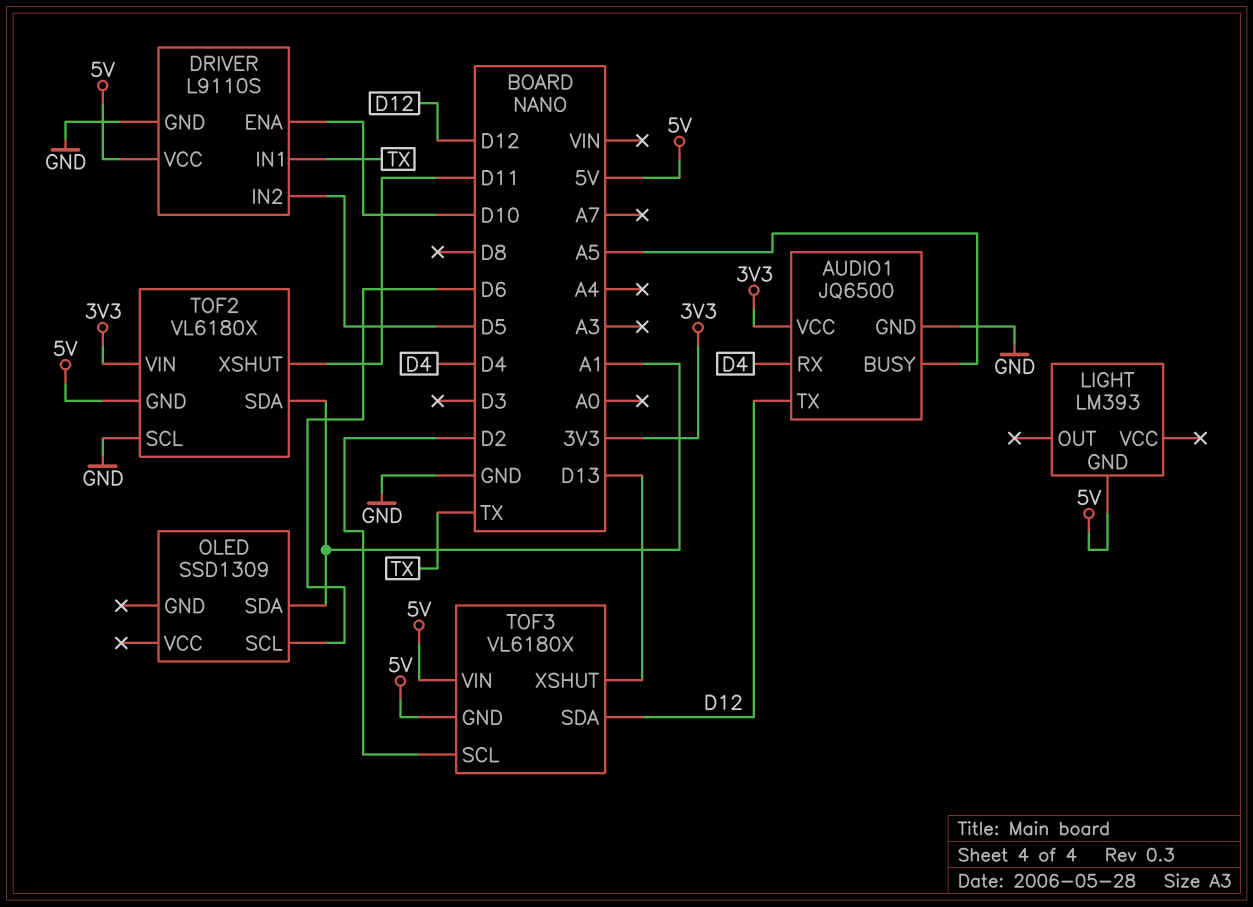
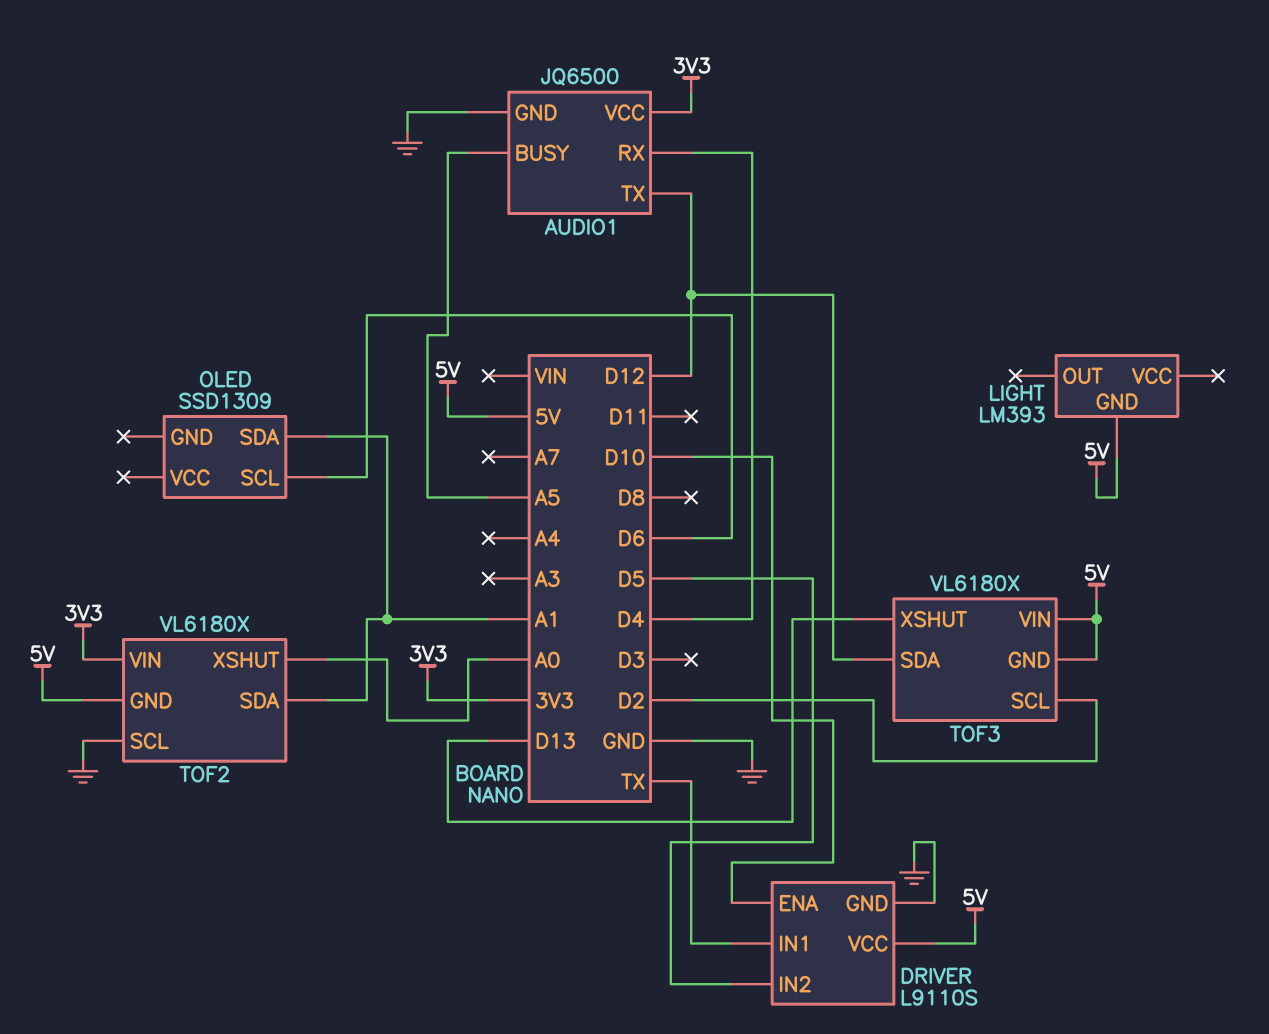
TOF2 pin XSHUT: D11 -> A0

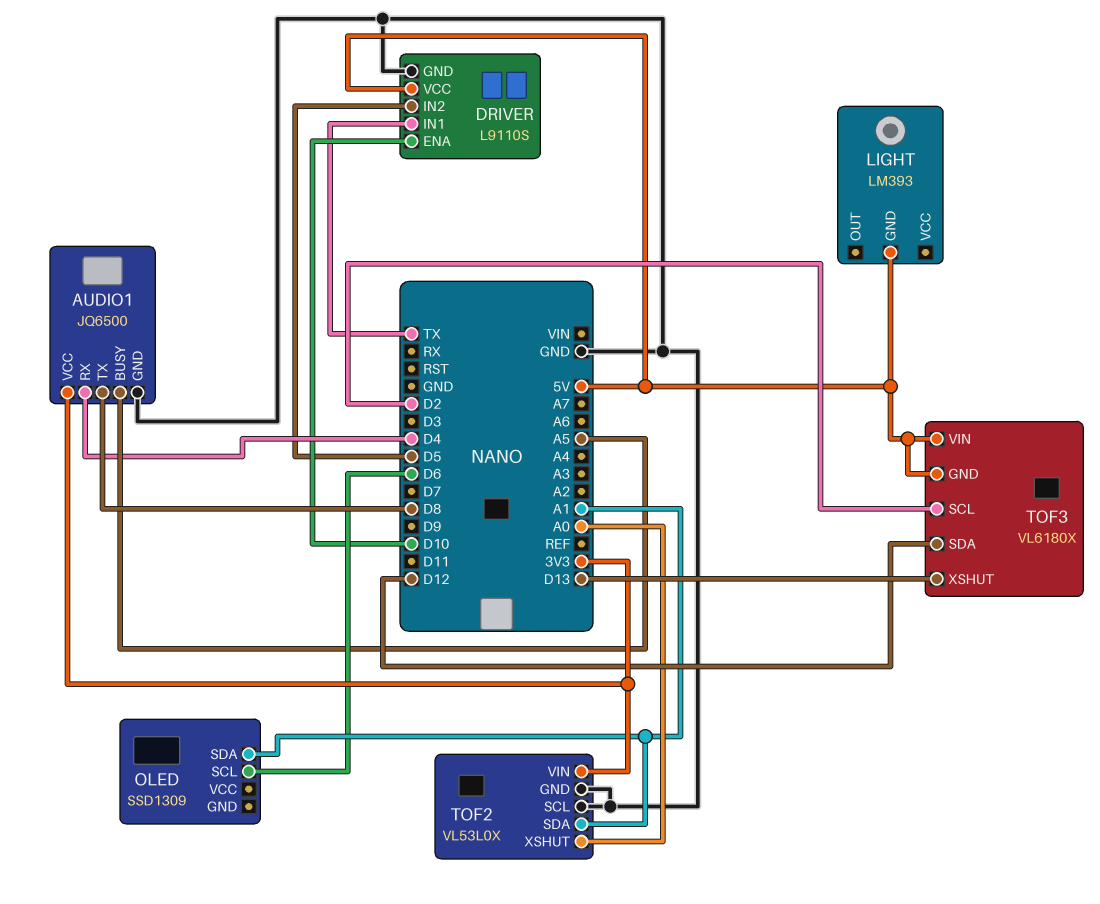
AUDIO1 pin TX: D12 -> D8
TOF2: VL6180X -> VL53L0X
TOF2 pin GND: 5V -> GND

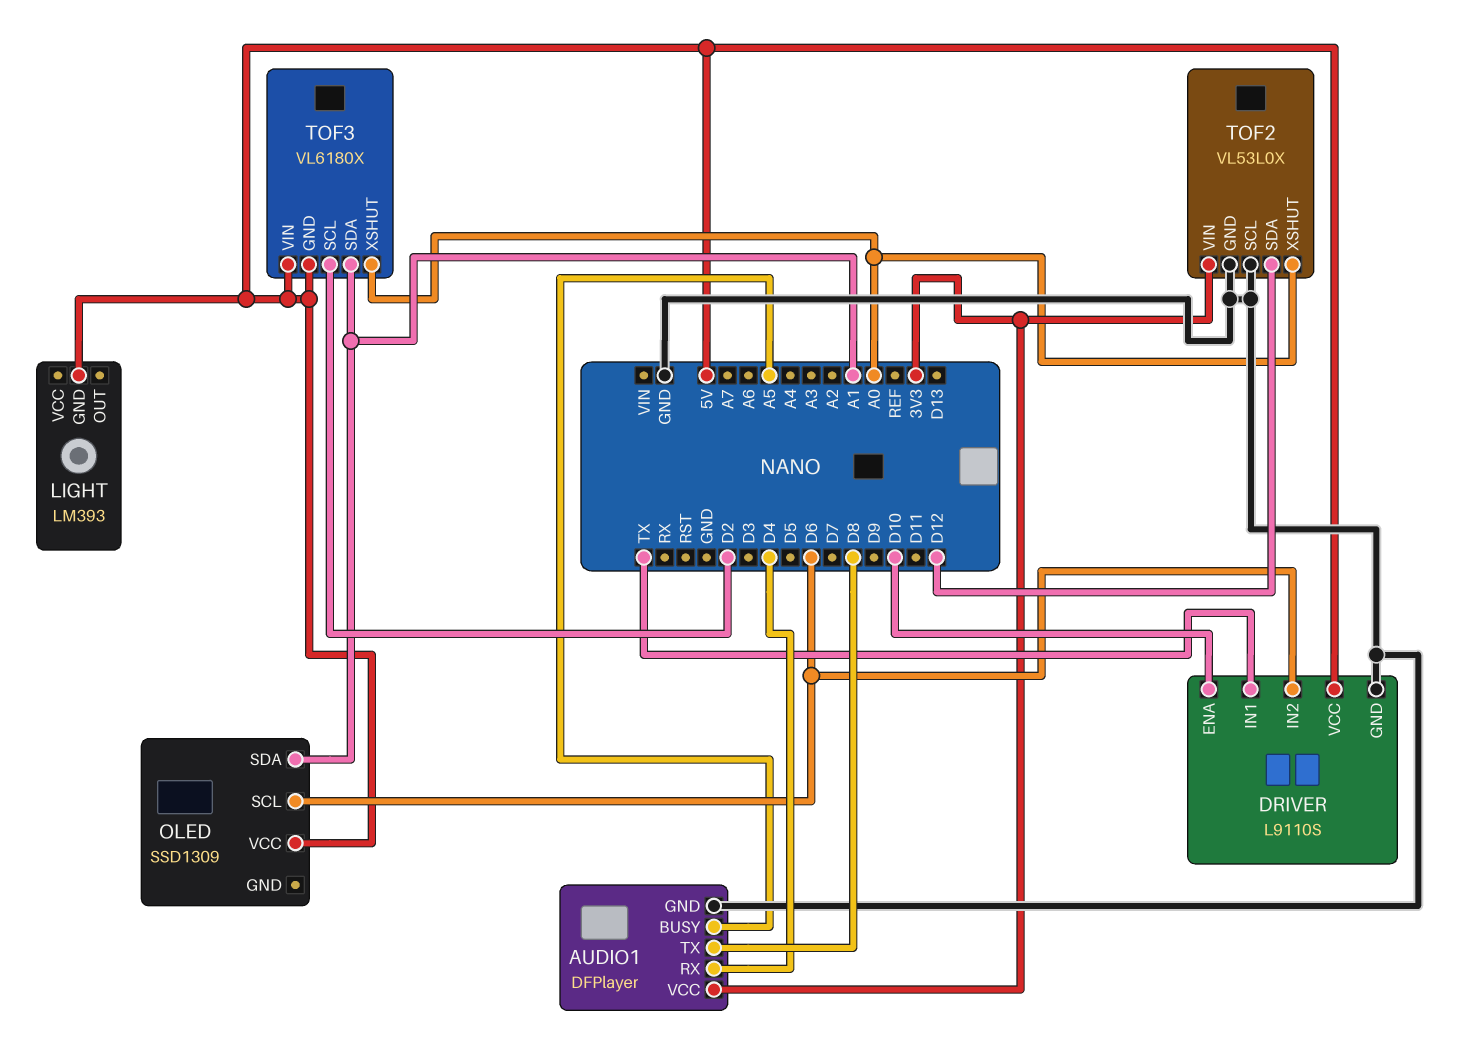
AUDIO1: JQ6500 -> DFPlayer
DRIVER pin IN2: D5 -> D6
OLED pin VCC: none -> 5V
TOF2 pin SDA: A1 -> D12
TOF3 pin SDA: D12 -> A1
TOF3 pin XSHUT: D13 -> A0

